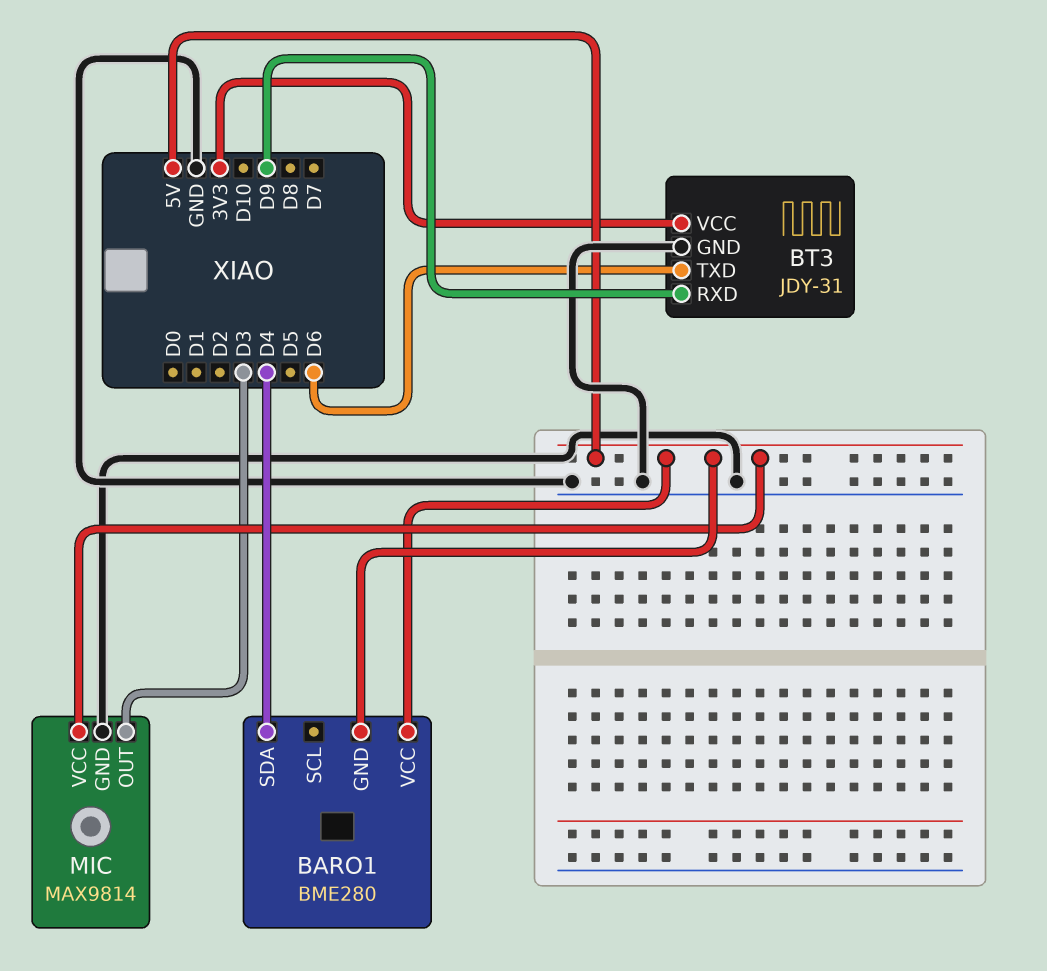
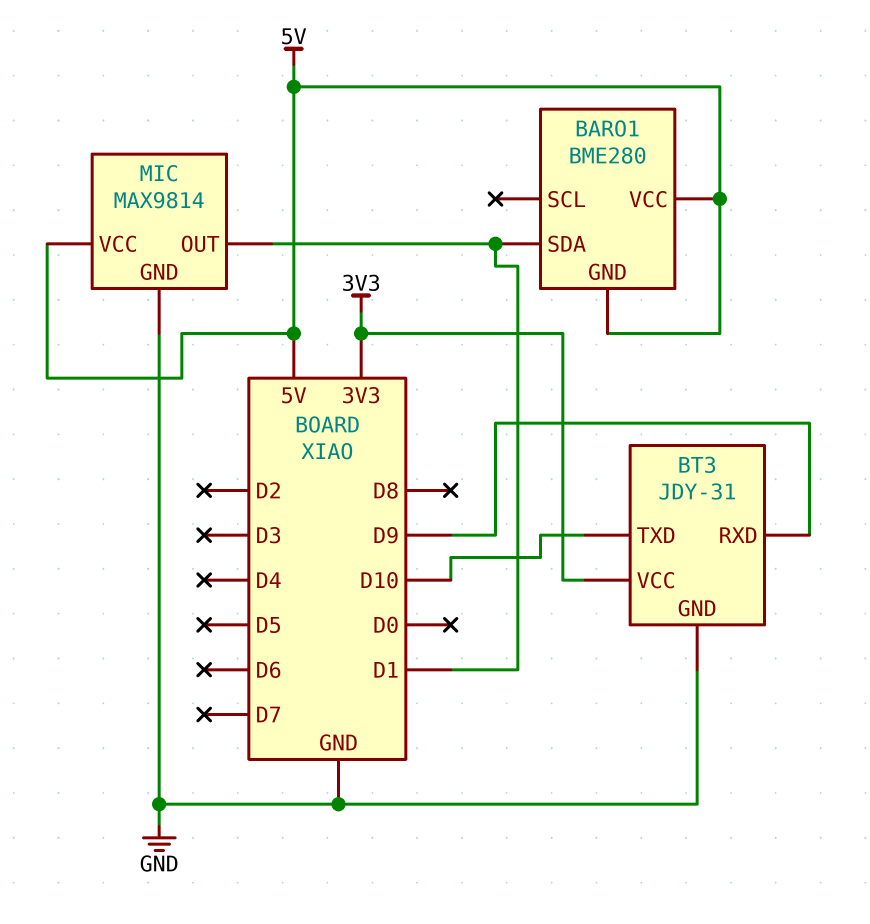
BARO1 pin SDA: D4 -> D1
BT3 pin TXD: D6 -> D10
MIC pin OUT: D3 -> D1

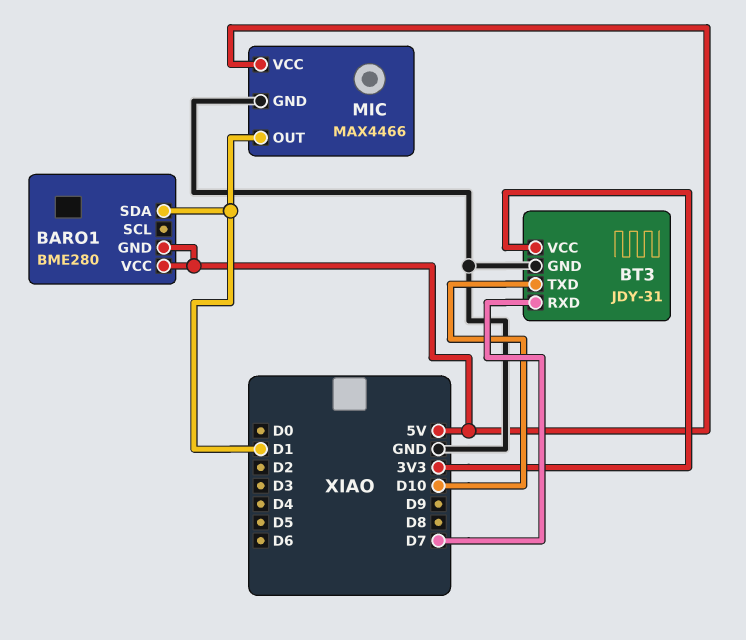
BT3 pin RXD: D9 -> D7
MIC: MAX9814 -> MAX4466

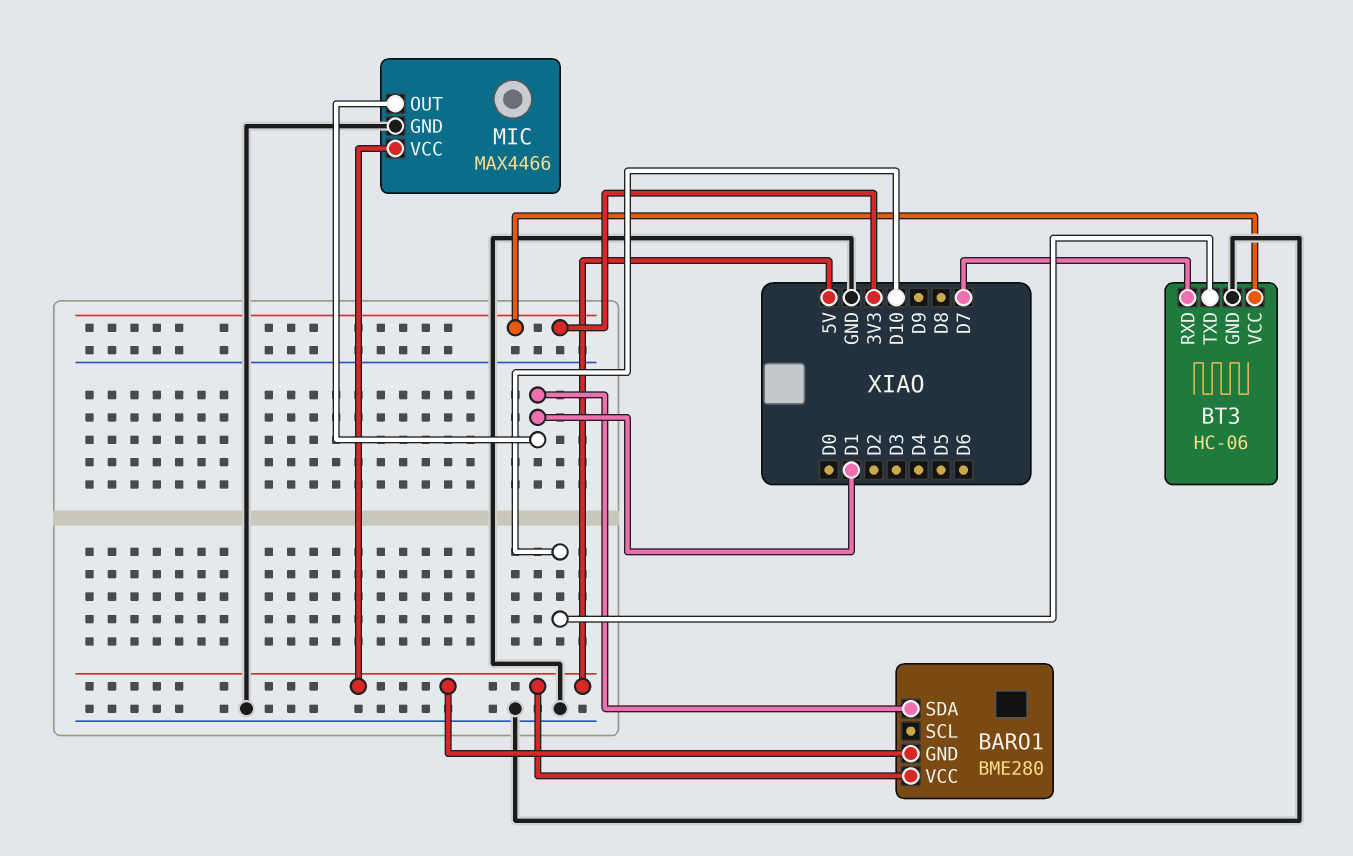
BT3: JDY-31 -> HC-06

